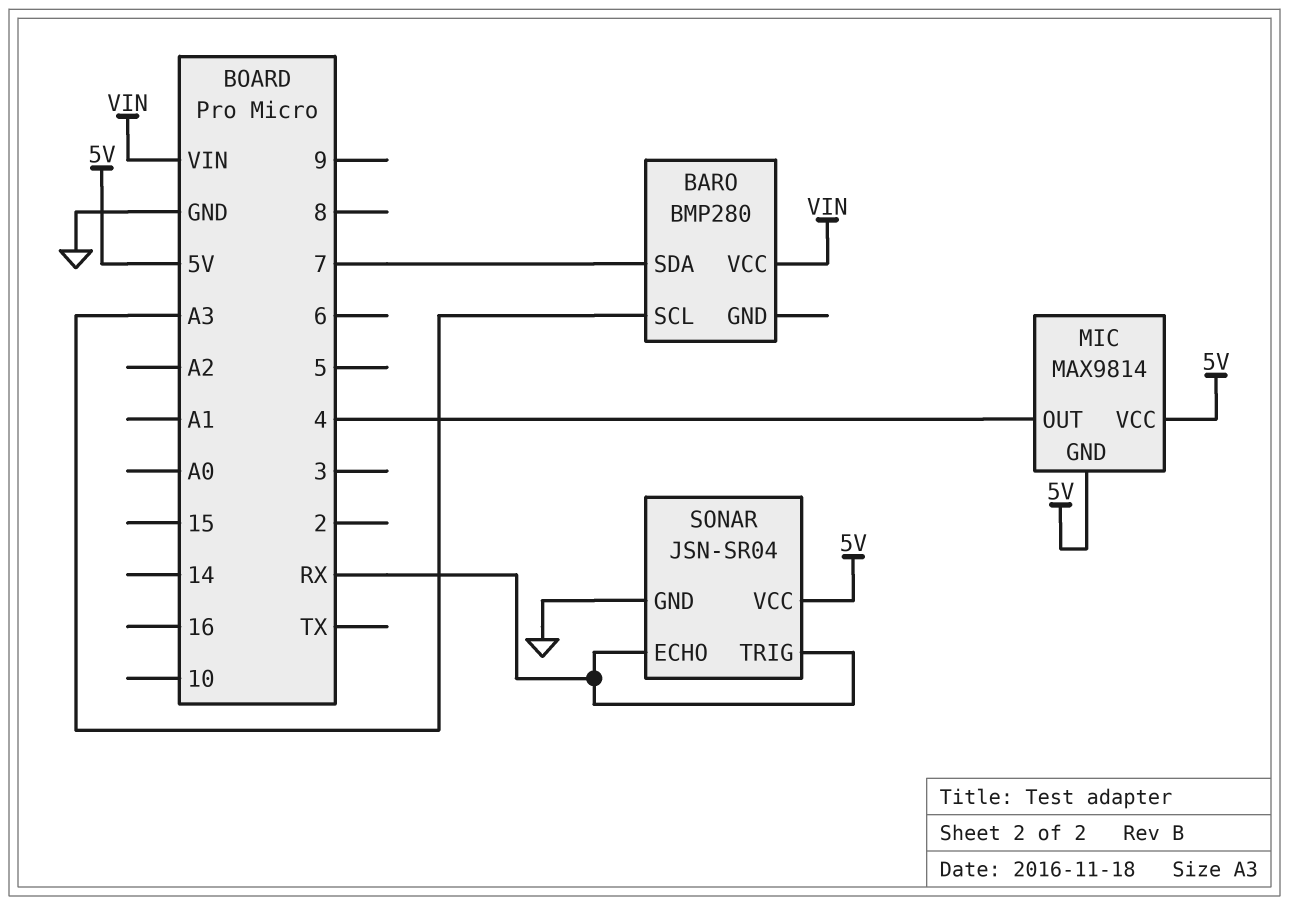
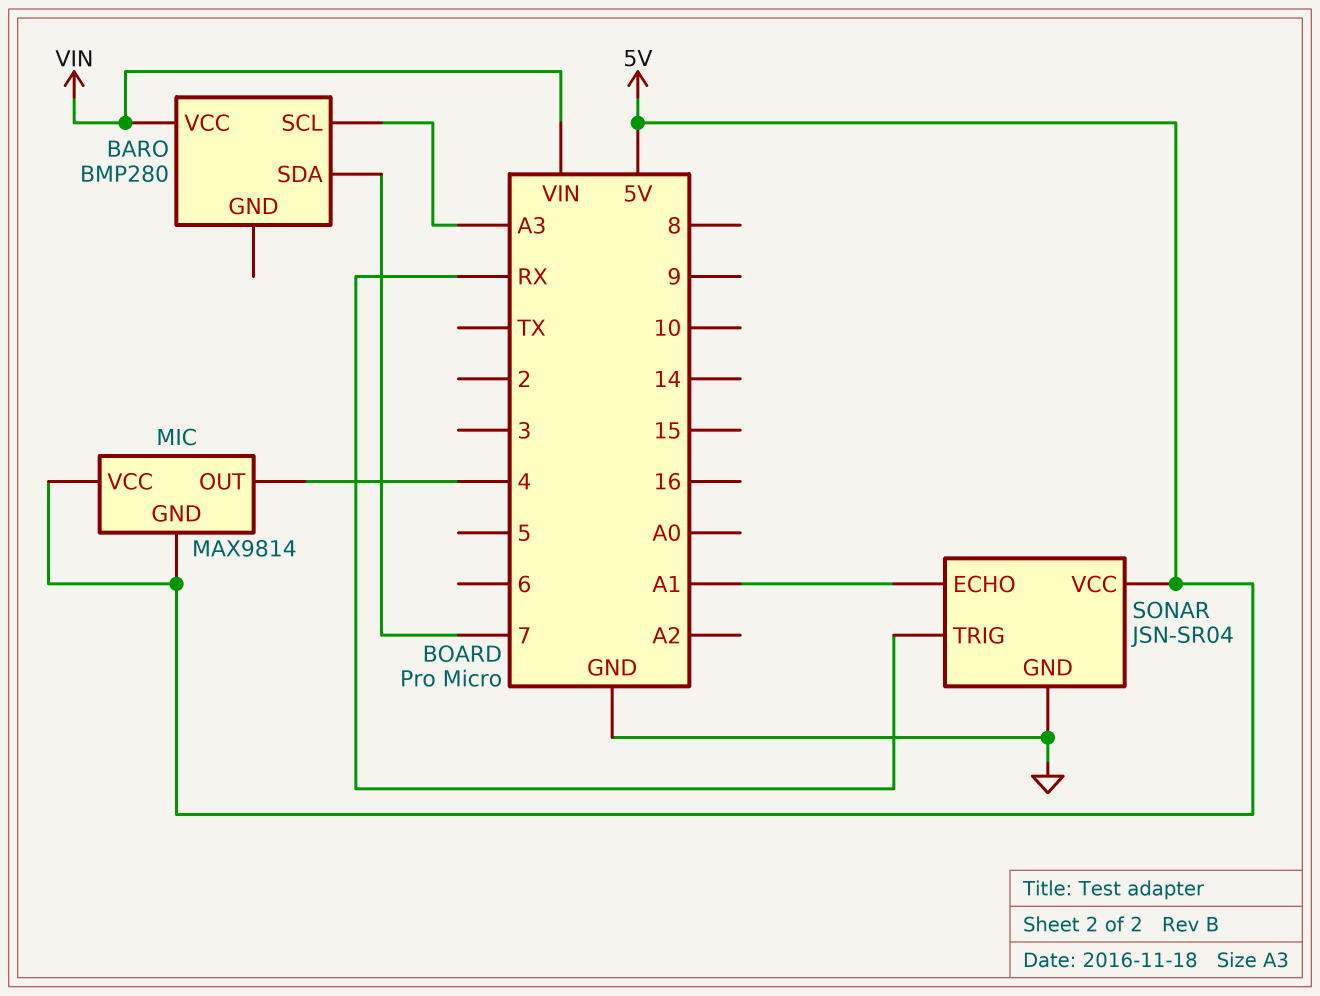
SONAR pin ECHO: RX -> A1

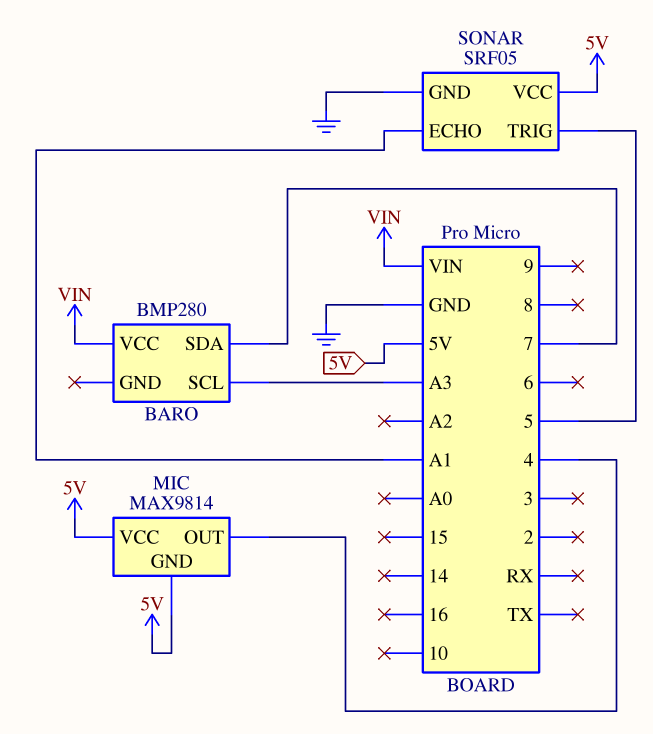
SONAR: JSN-SR04 -> SRF05
SONAR pin TRIG: RX -> 5

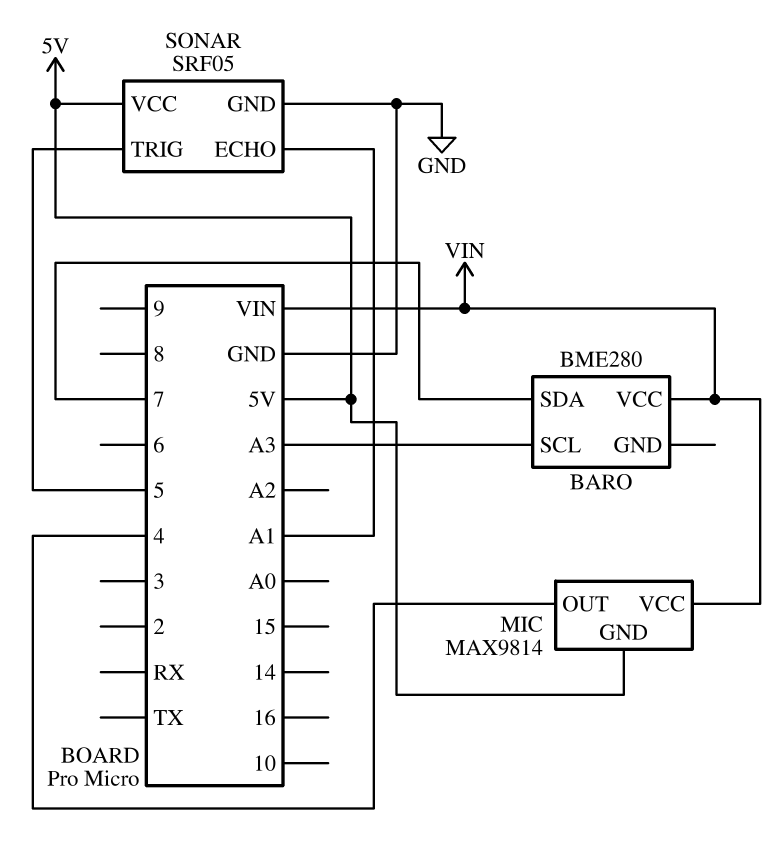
BARO: BMP280 -> BME280
MIC pin VCC: 5V -> VIN

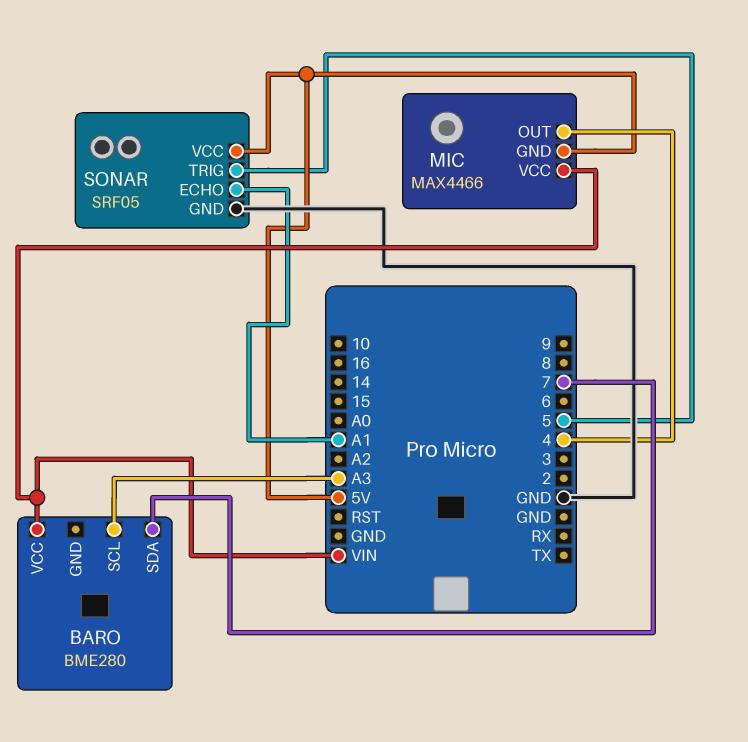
MIC: MAX9814 -> MAX4466

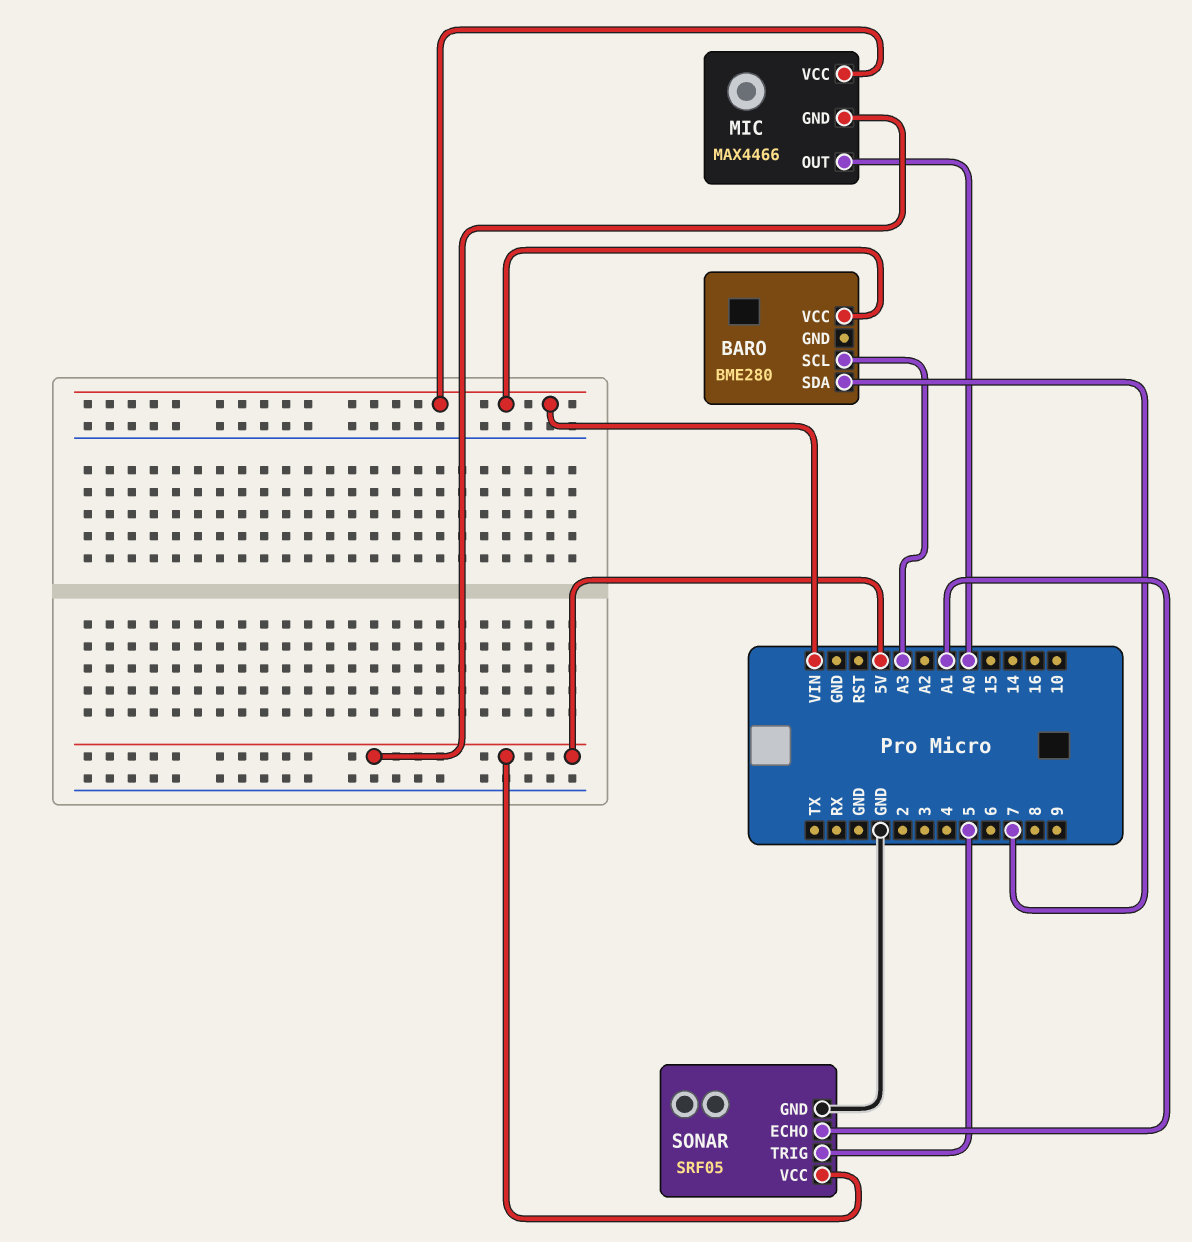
MIC pin OUT: 4 -> A0

